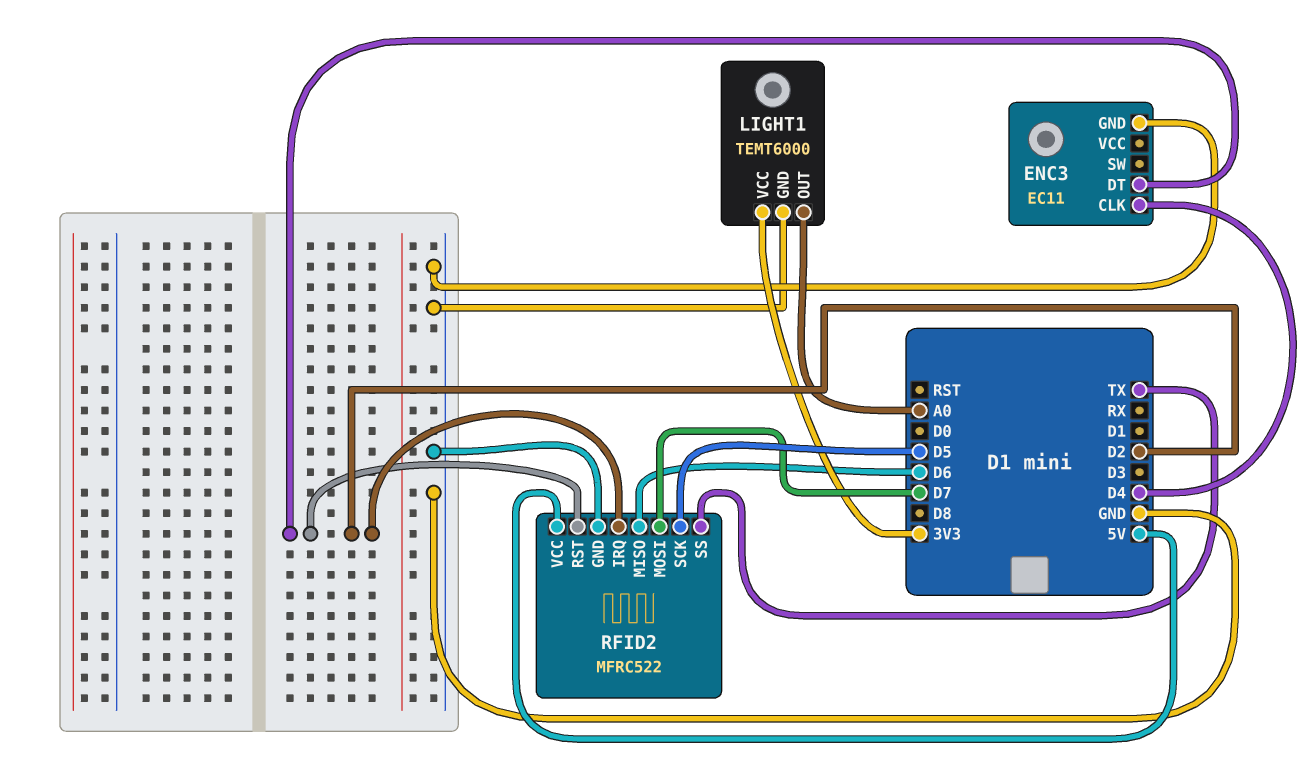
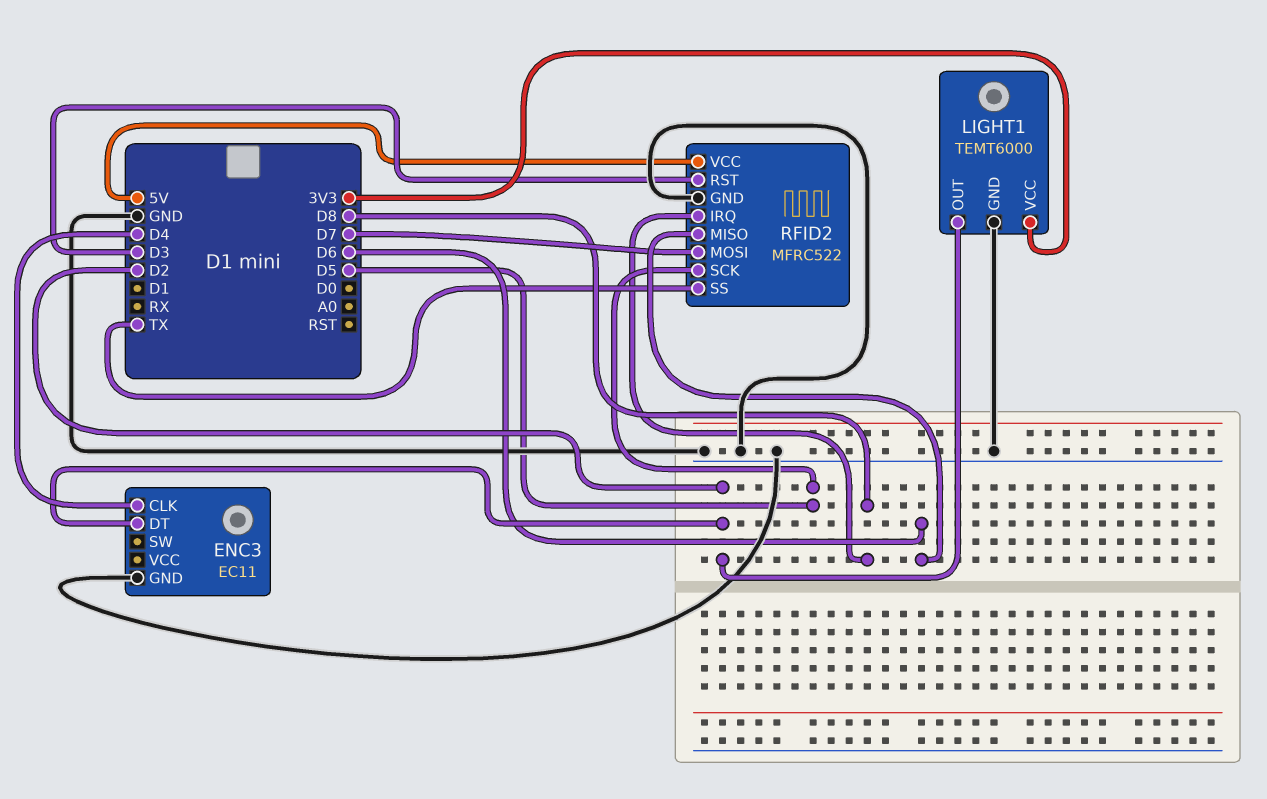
LIGHT1 pin OUT: A0 -> D2
RFID2 pin IRQ: D2 -> D8
RFID2 pin RST: D2 -> D3

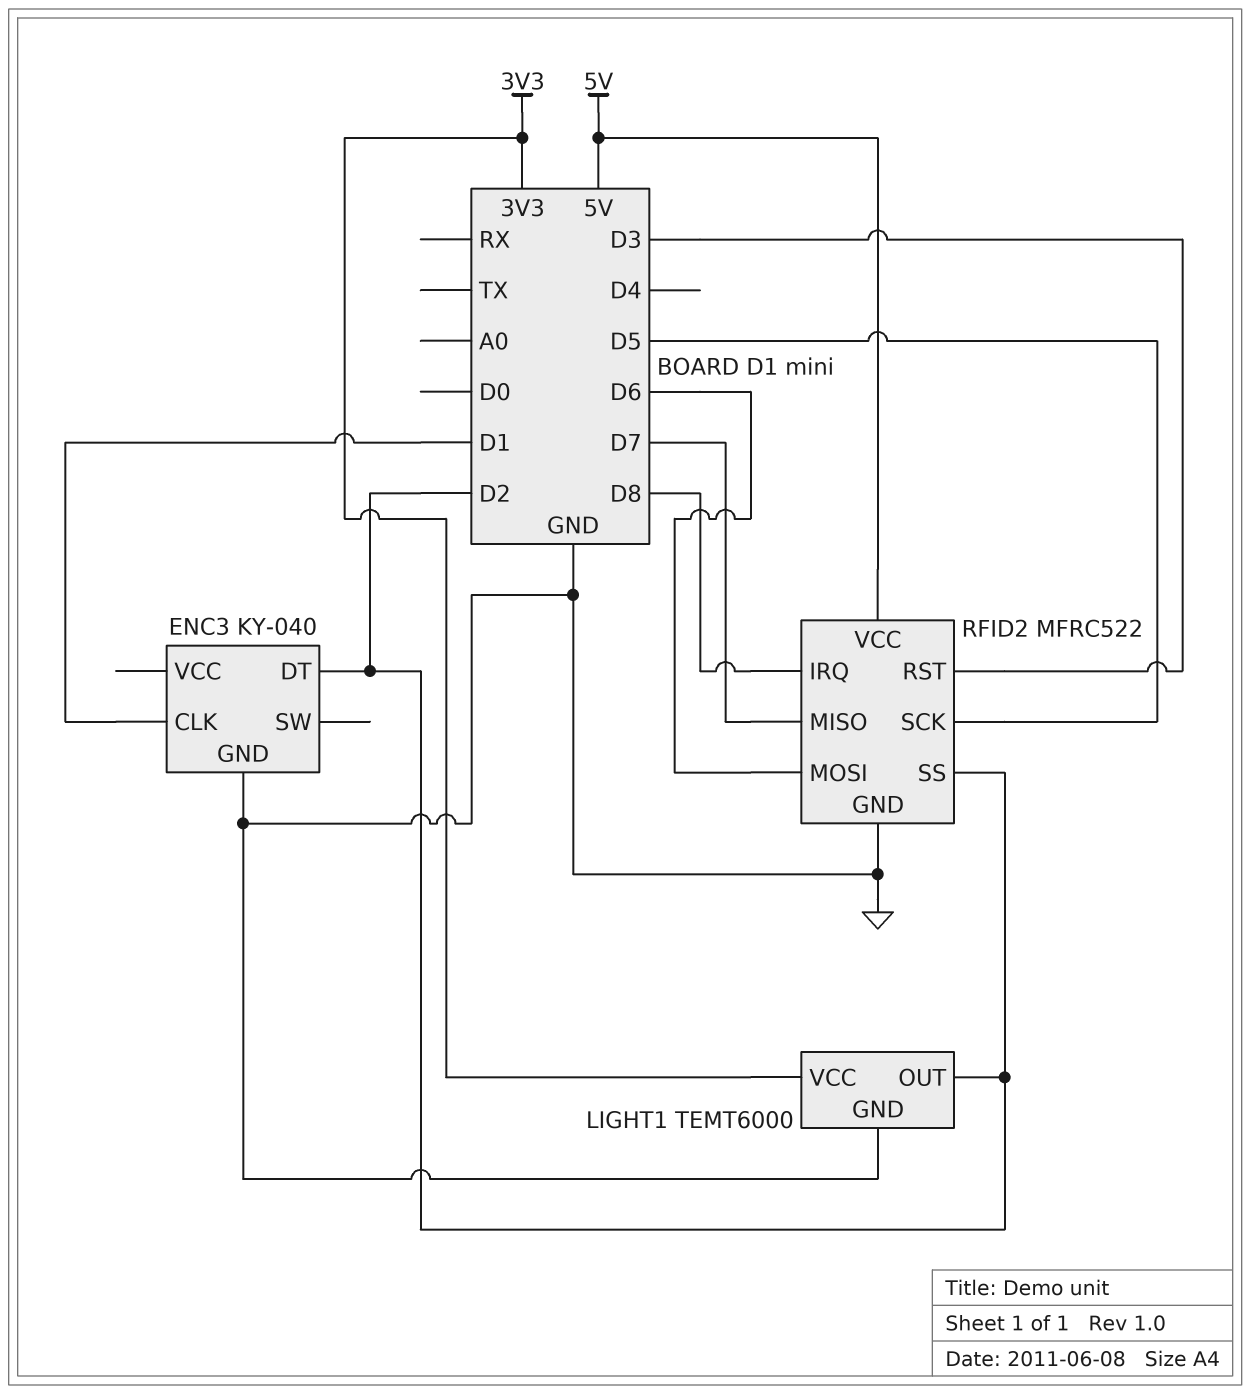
ENC3: EC11 -> KY-040
ENC3 pin CLK: D4 -> D1
RFID2 pin MISO: D6 -> D7
RFID2 pin MOSI: D7 -> D6
RFID2 pin SS: TX -> D2

